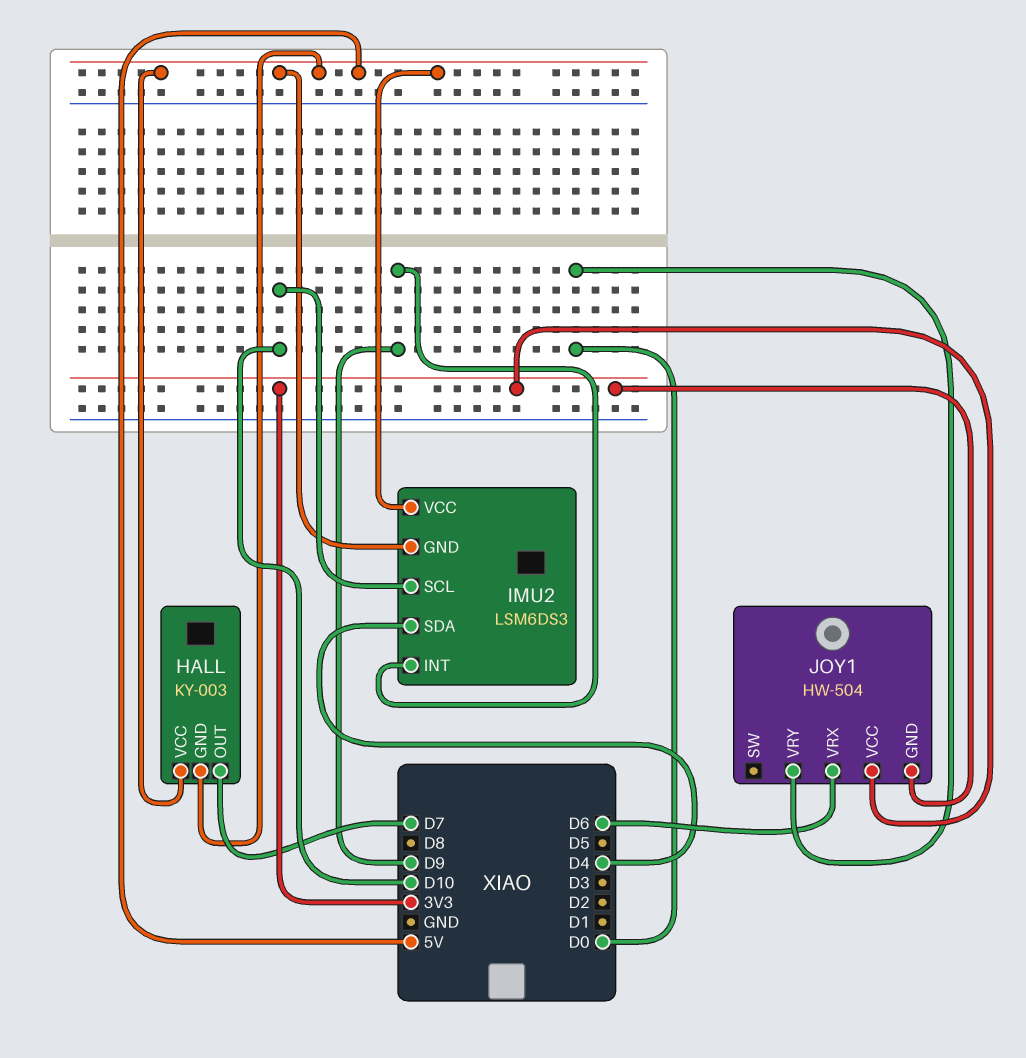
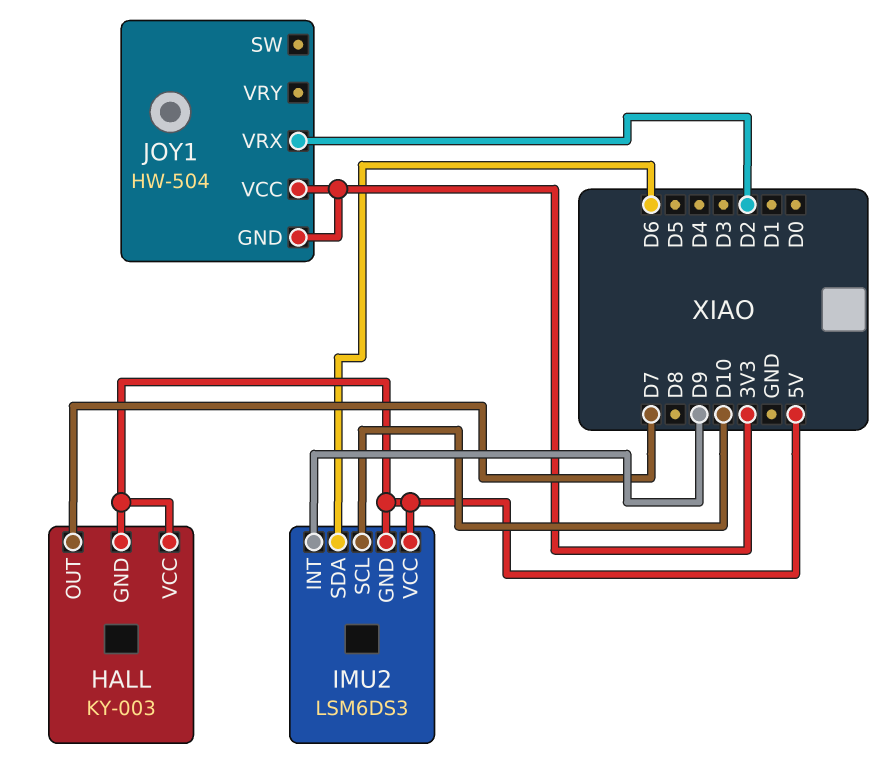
IMU2 pin SDA: D4 -> D6
JOY1 pin VRX: D6 -> D2
JOY1 pin VRY: D0 -> none

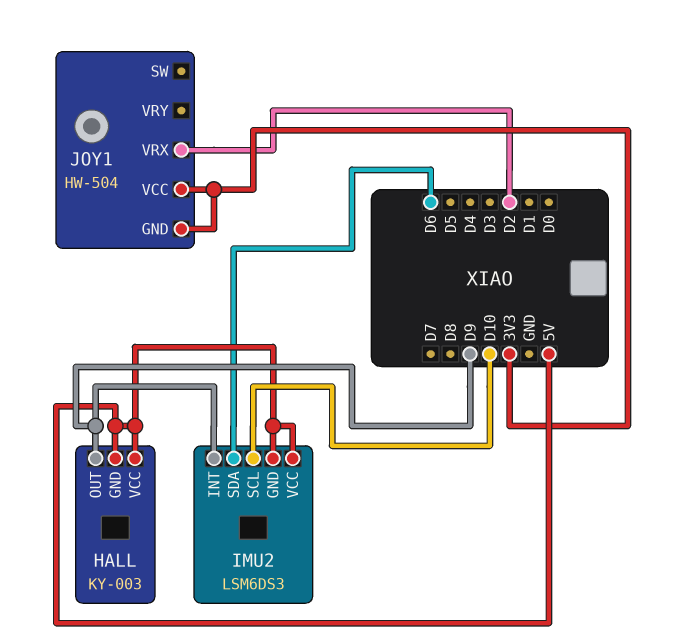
HALL pin OUT: D7 -> D9

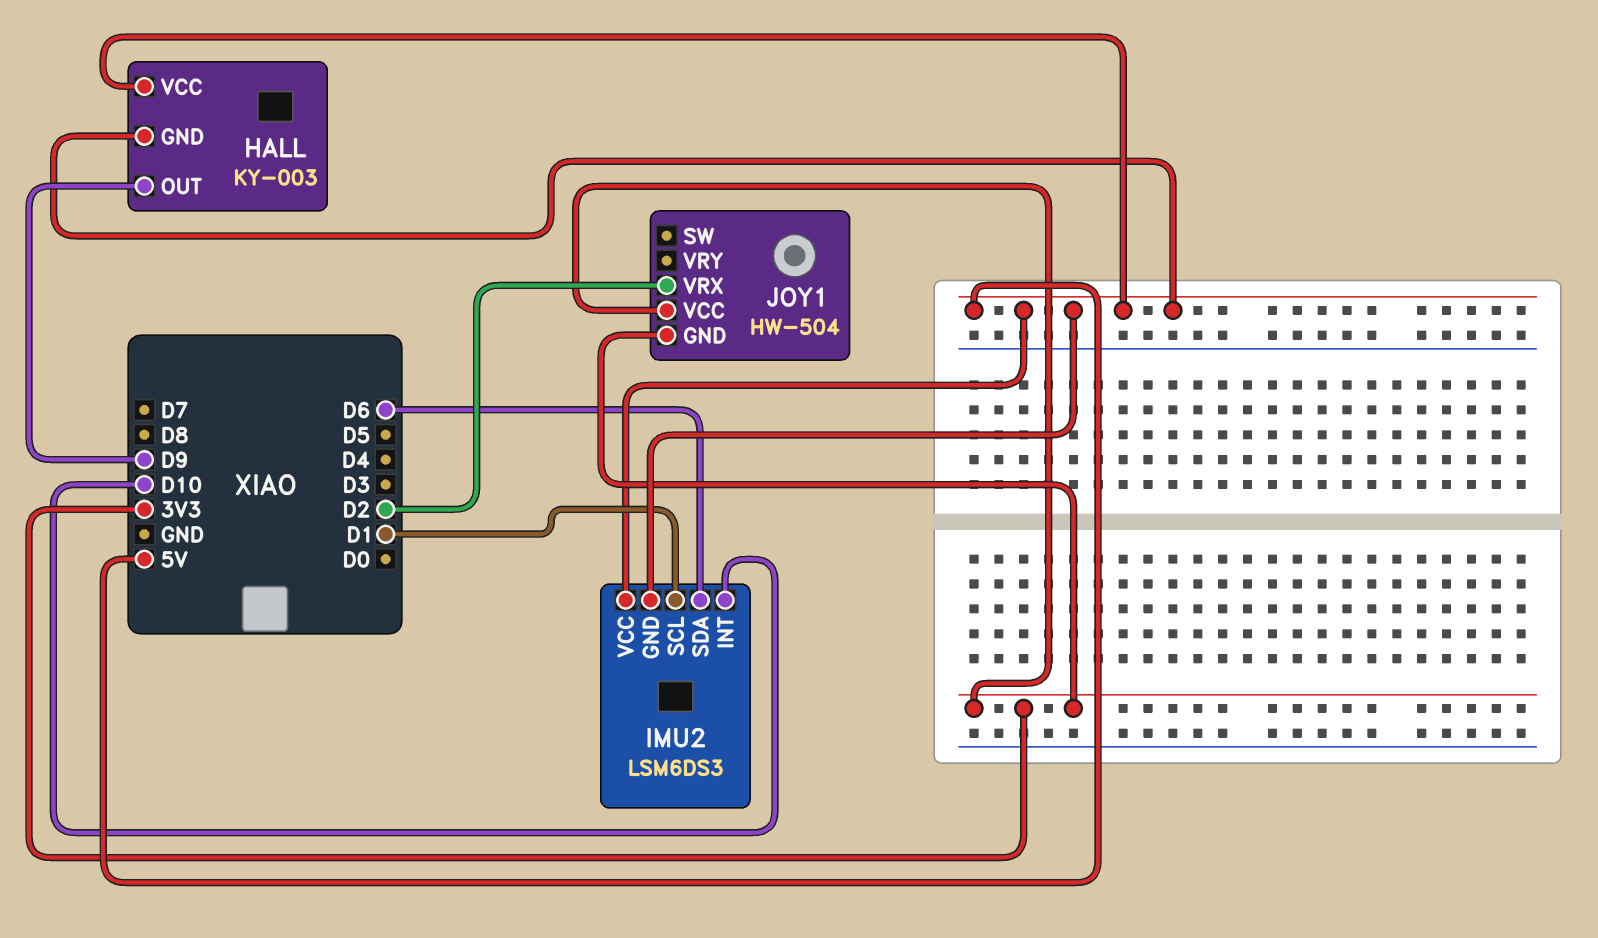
IMU2 pin INT: D9 -> D10
IMU2 pin SCL: D10 -> D1

